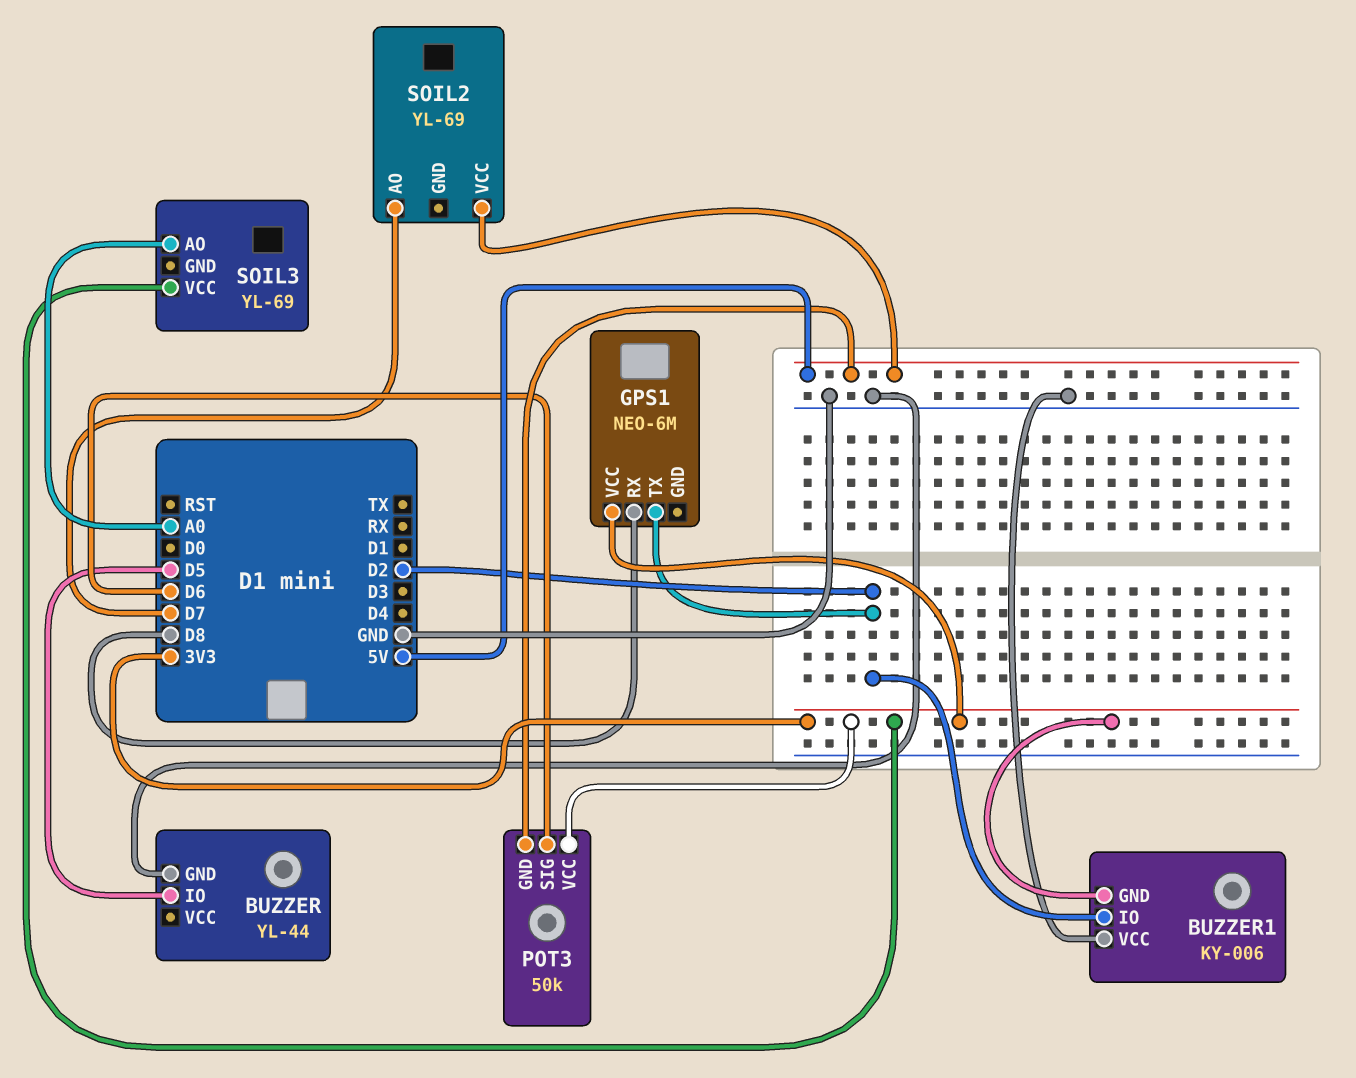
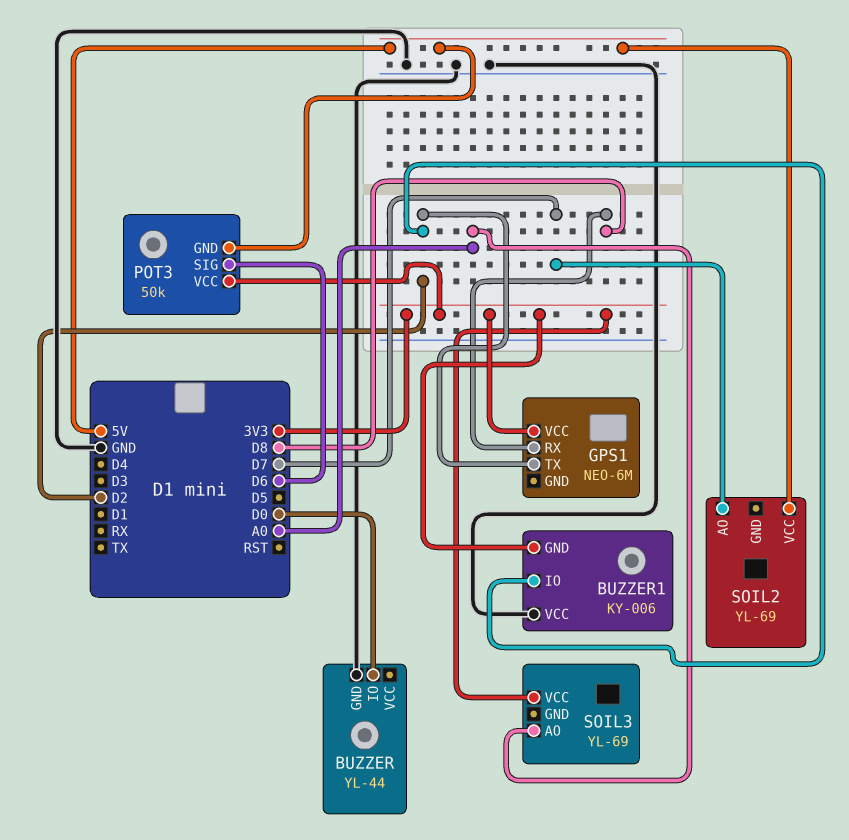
BUZZER pin IO: D5 -> D0

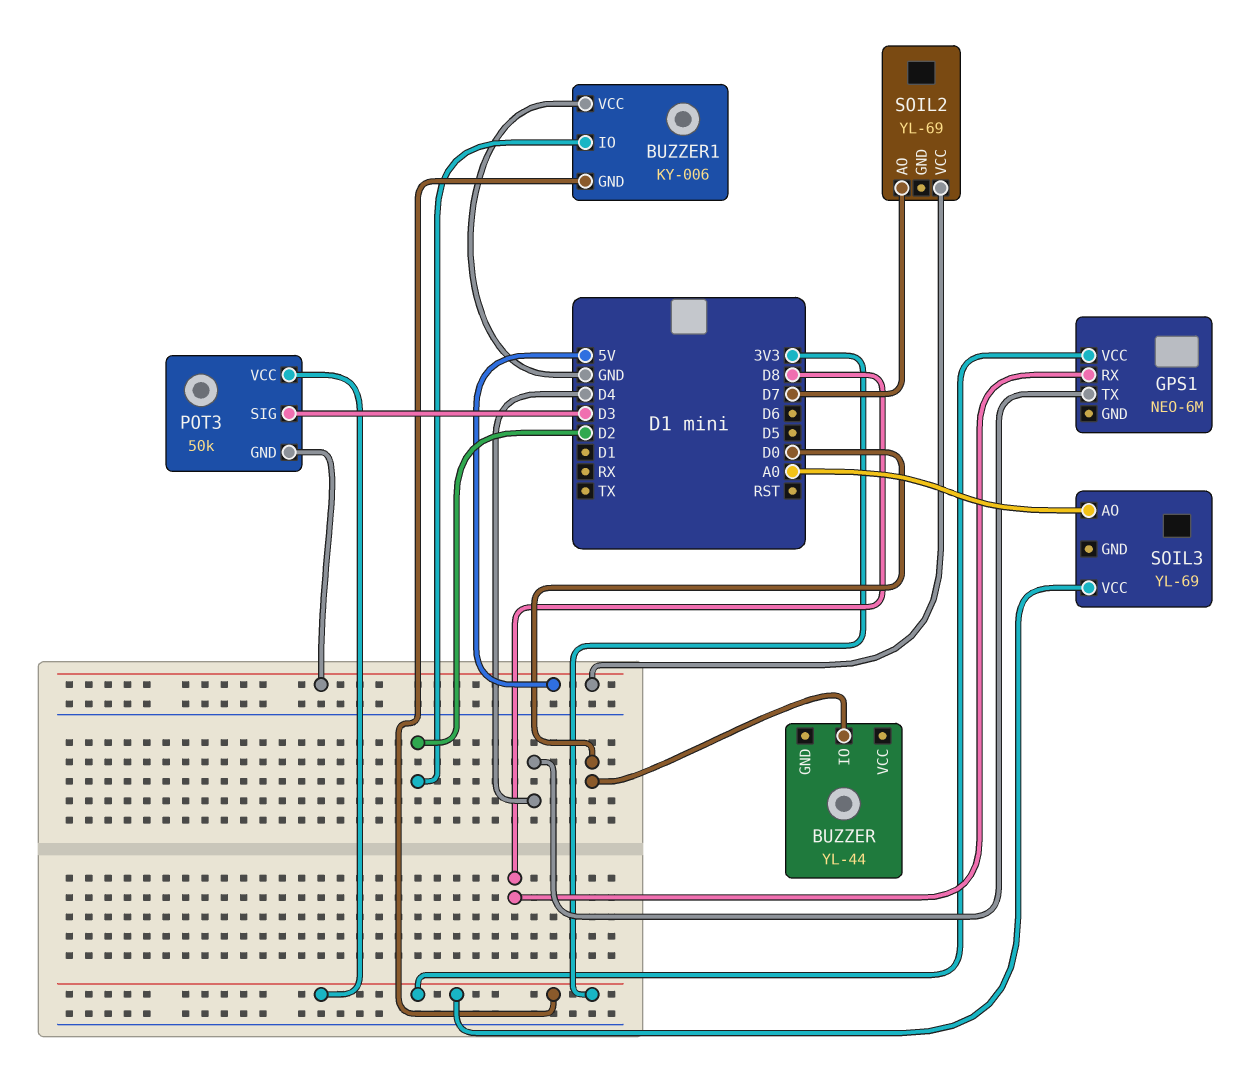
BUZZER pin GND: GND -> none
GPS1 pin TX: D2 -> D4
POT3 pin SIG: D6 -> D3

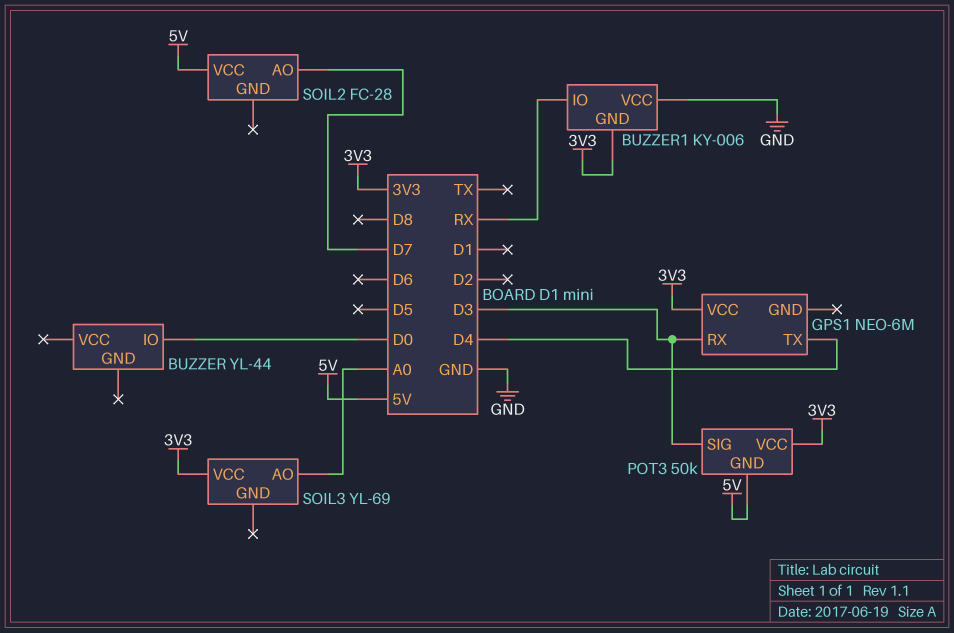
BUZZER1 pin IO: D2 -> RX
GPS1 pin RX: D8 -> D3
SOIL2: YL-69 -> FC-28

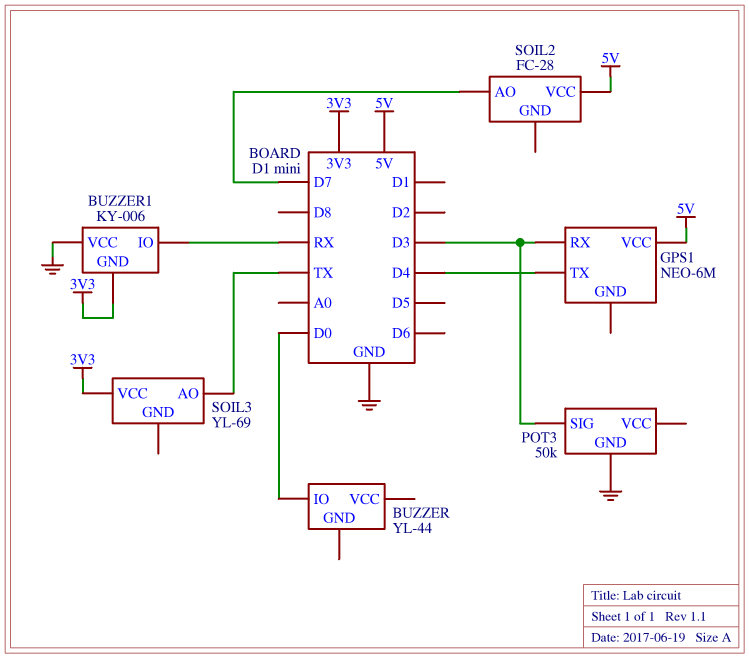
GPS1 pin VCC: 3V3 -> 5V
POT3 pin GND: 5V -> GND
POT3 pin VCC: 3V3 -> none
SOIL3 pin AO: A0 -> TX

